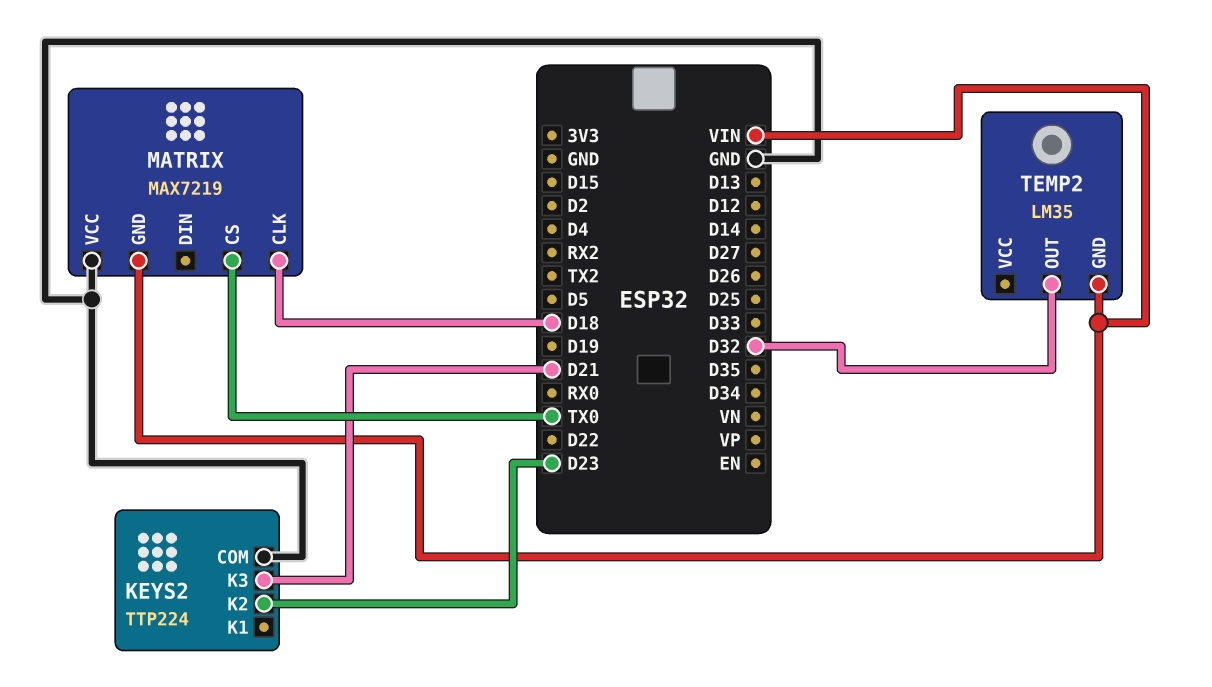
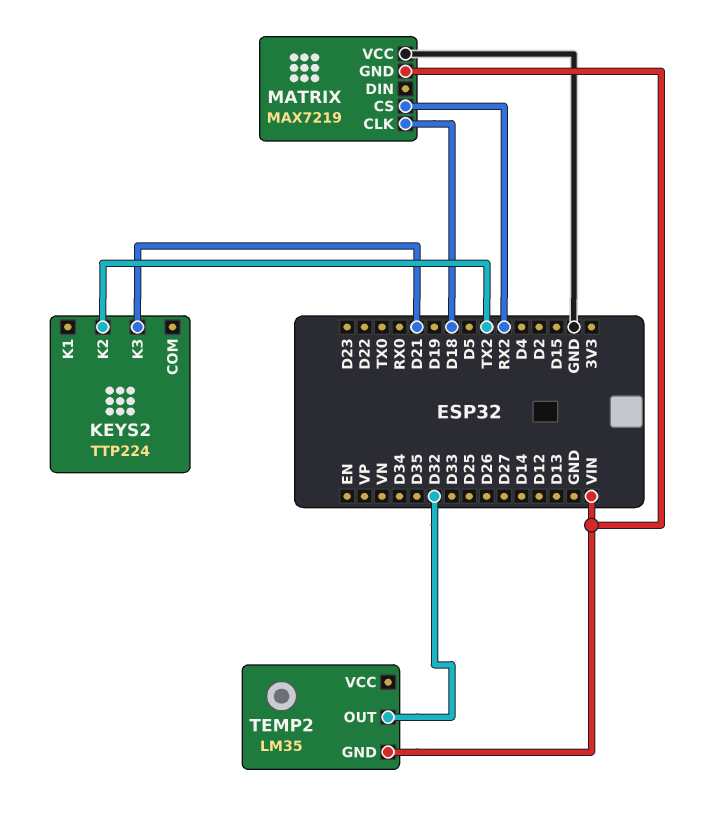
KEYS2 pin COM: GND -> none
KEYS2 pin K2: D23 -> TX2
MATRIX pin CS: TX0 -> RX2

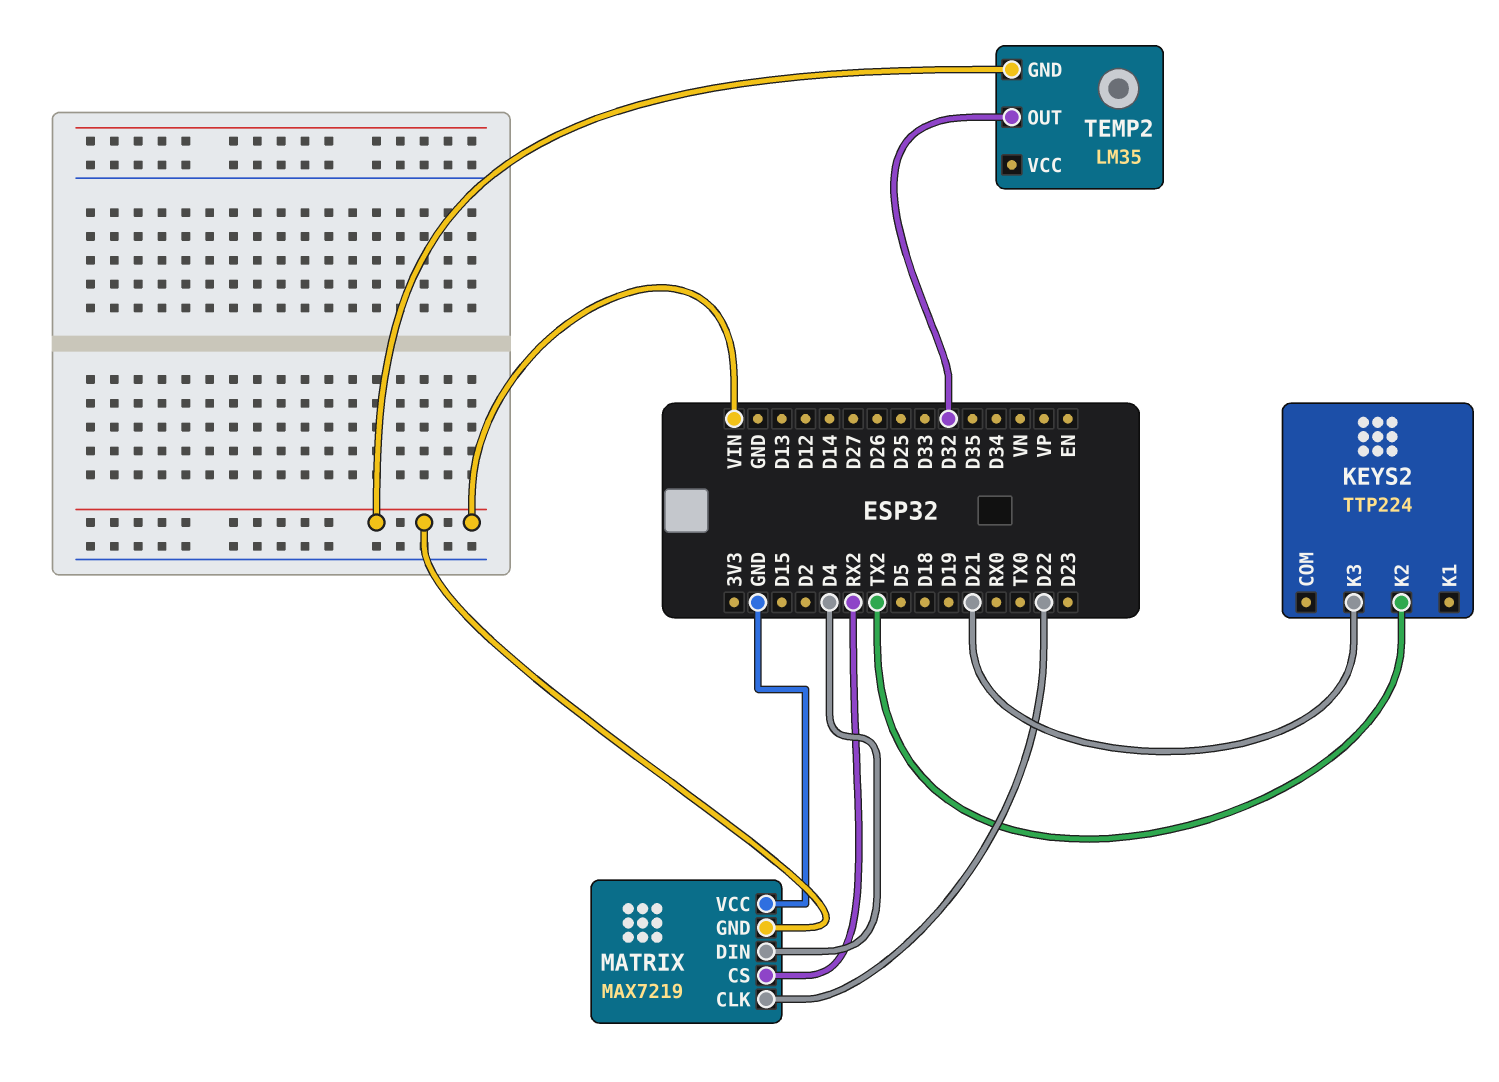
MATRIX pin CLK: D18 -> D22
MATRIX pin DIN: none -> D4

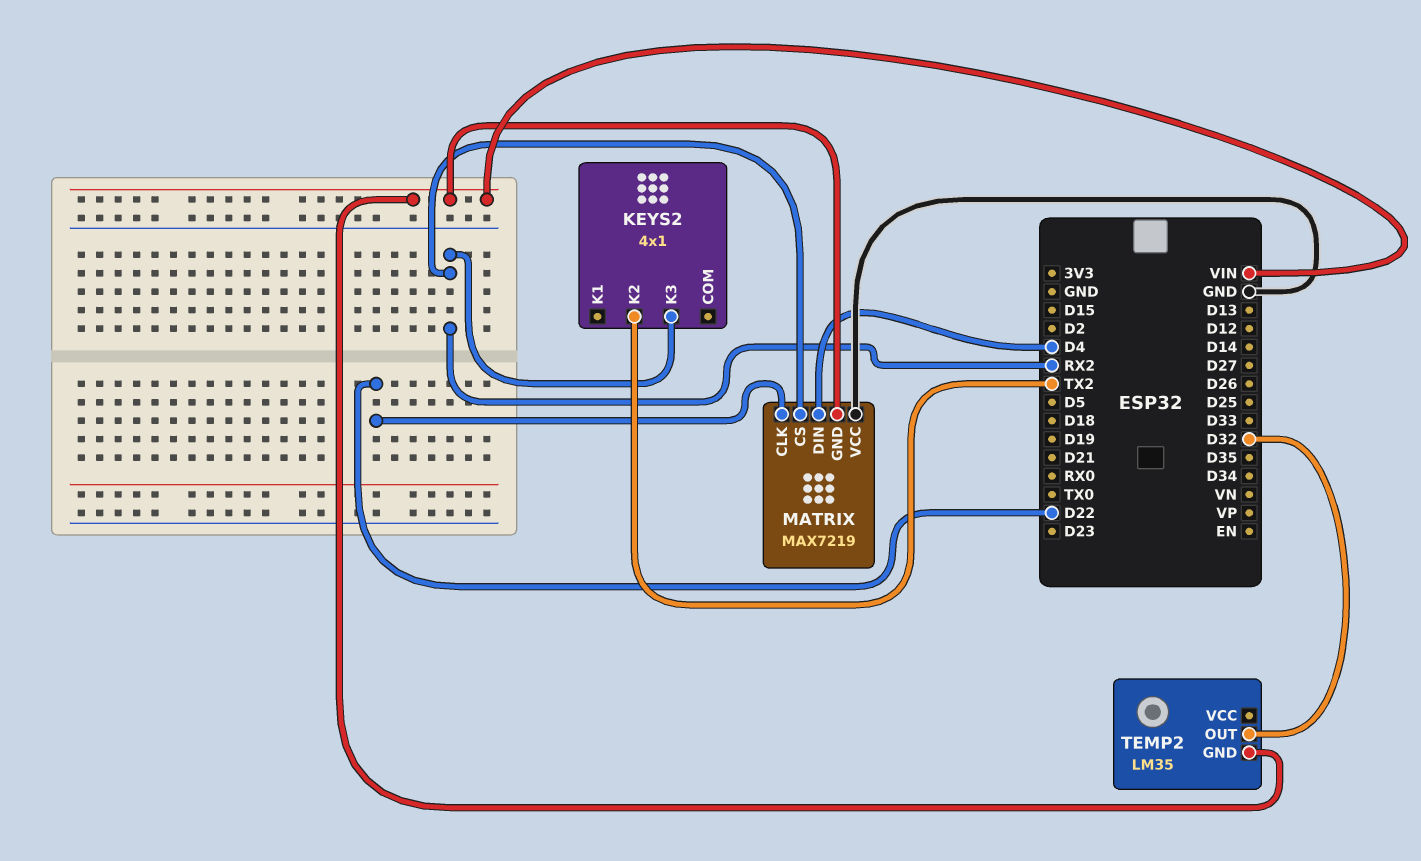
KEYS2: TTP224 -> 4x1
KEYS2 pin K3: D21 -> RX2

